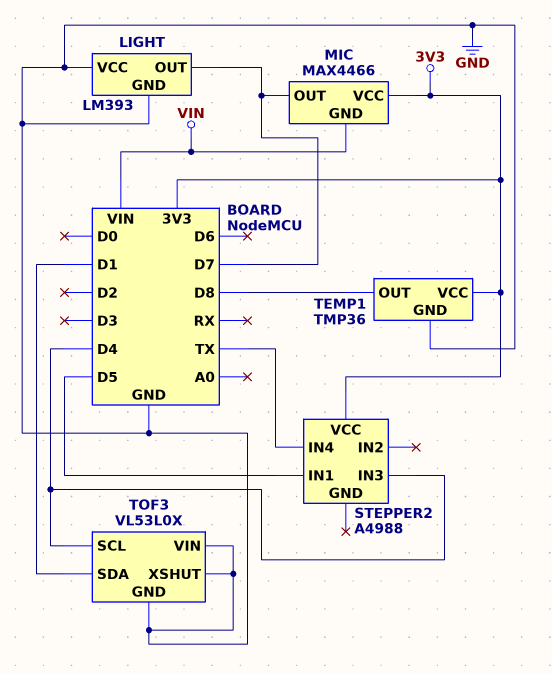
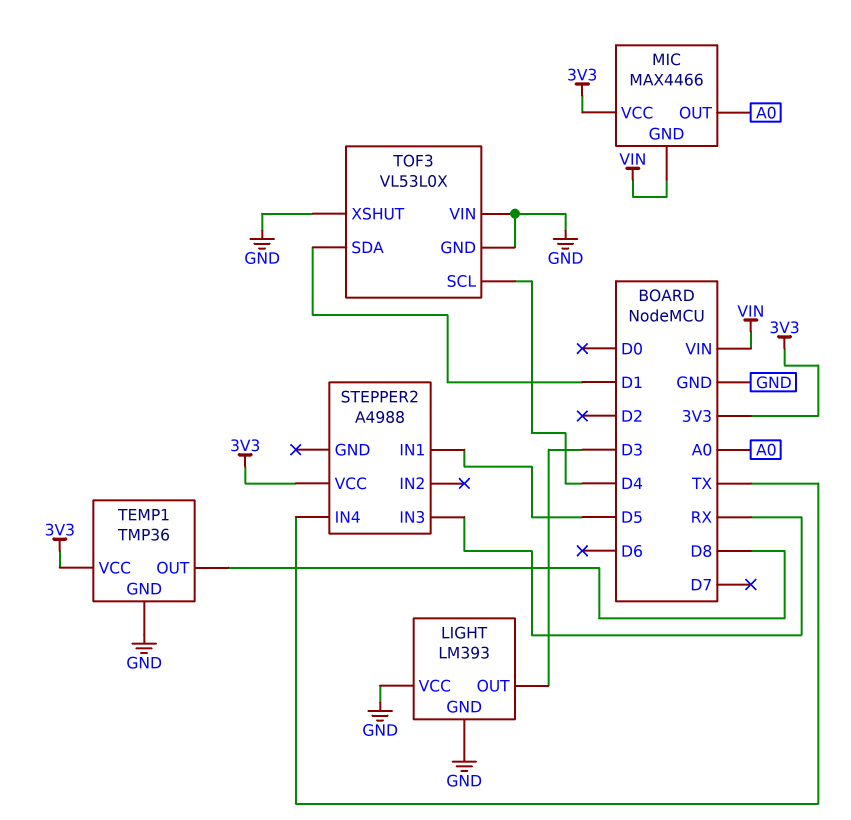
LIGHT pin OUT: D7 -> D3
MIC pin OUT: D7 -> A0
STEPPER2 pin IN3: D4 -> RX

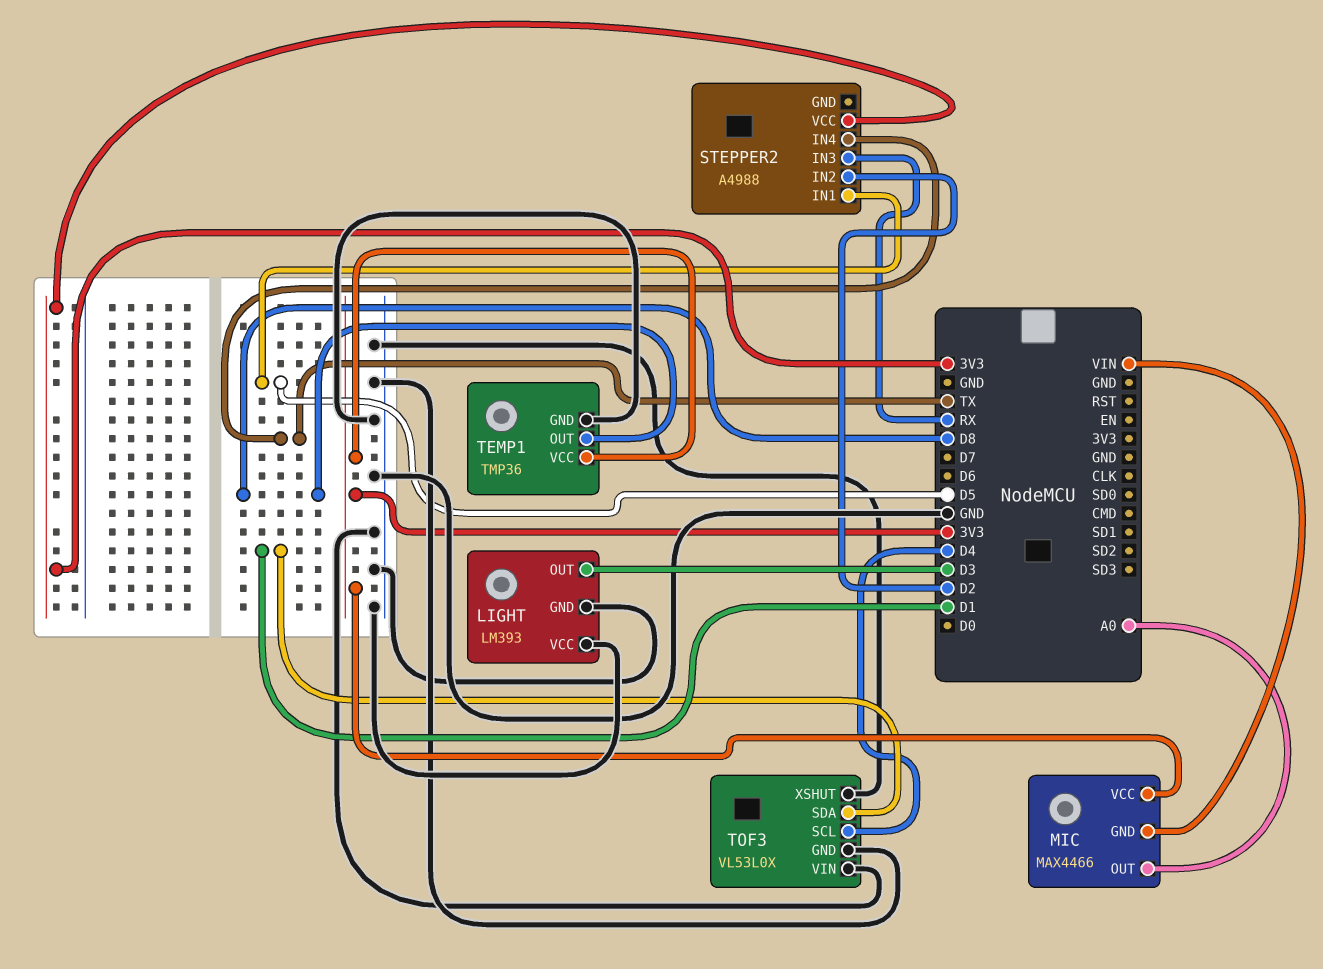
STEPPER2 pin IN2: none -> D2

